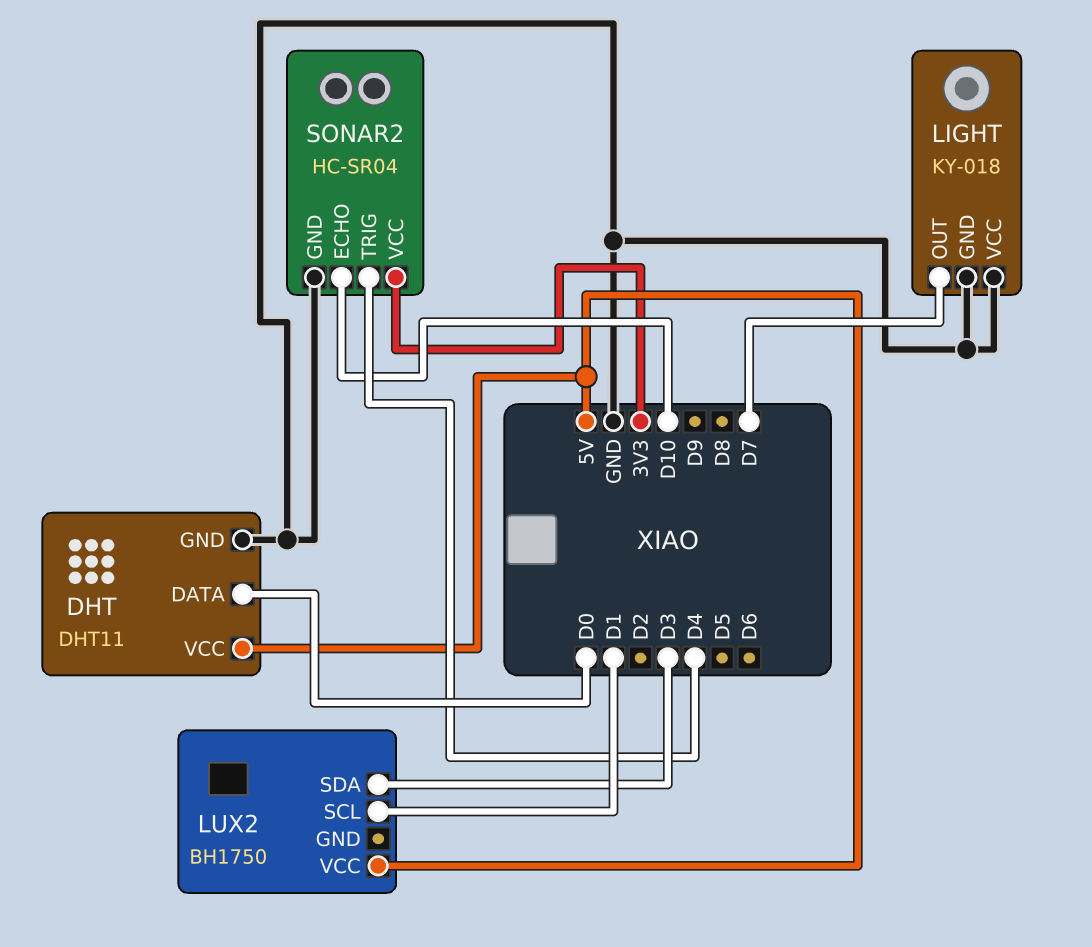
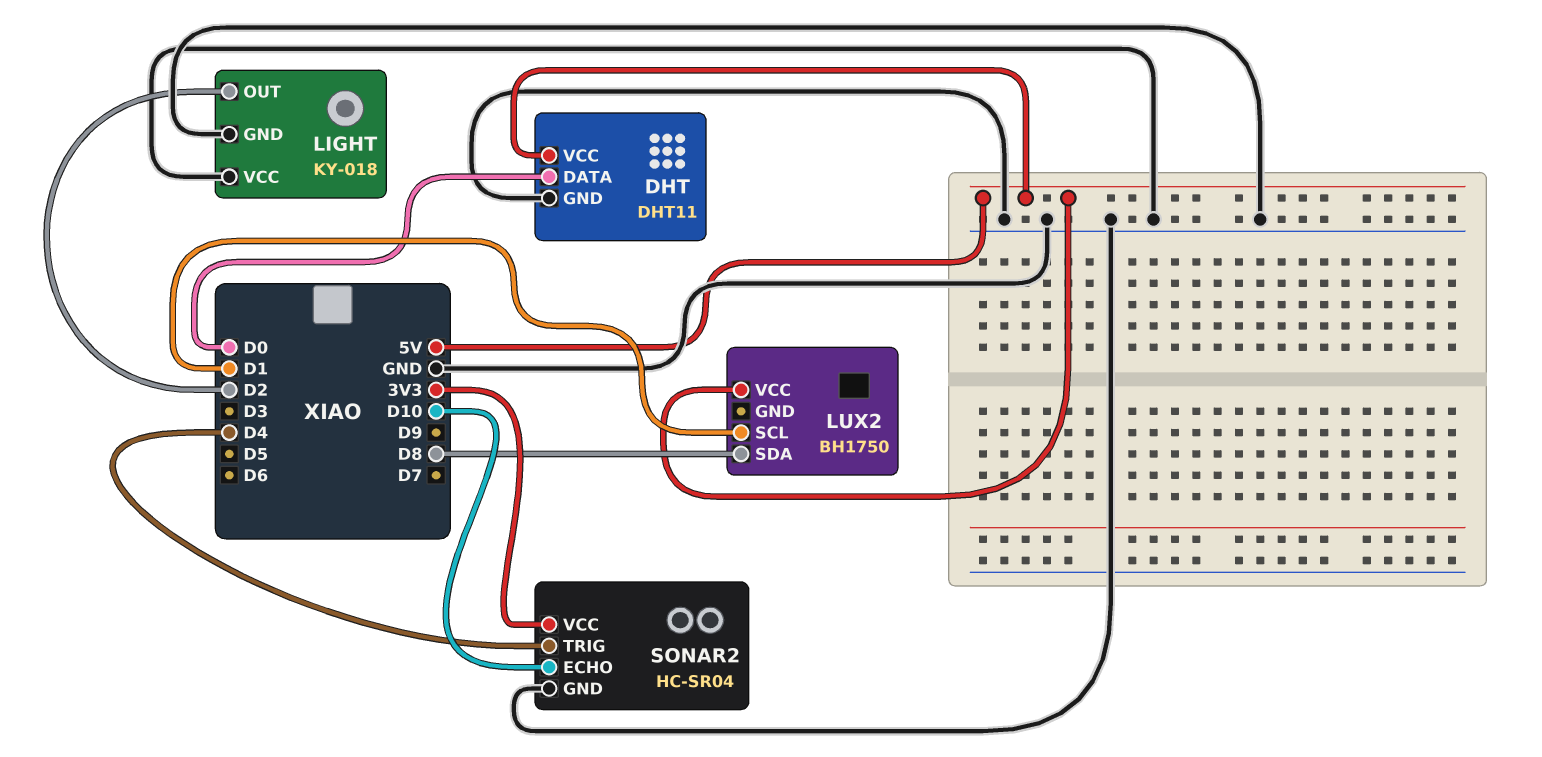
LIGHT pin OUT: D7 -> D2
LUX2 pin SDA: D3 -> D8

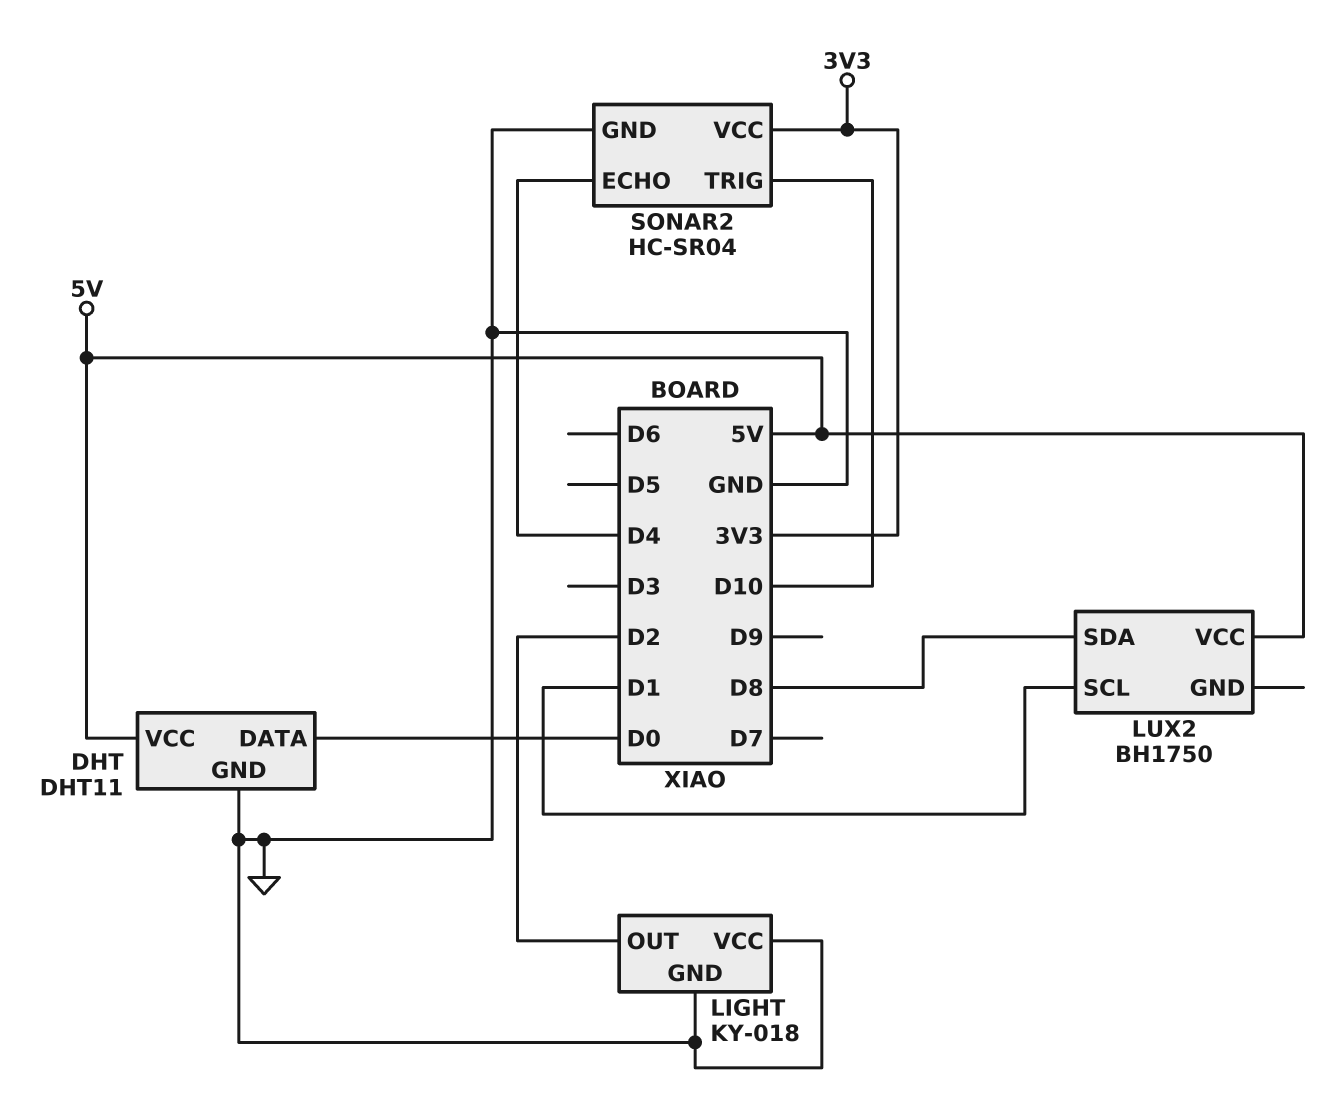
SONAR2 pin ECHO: D10 -> D4
SONAR2 pin TRIG: D4 -> D10

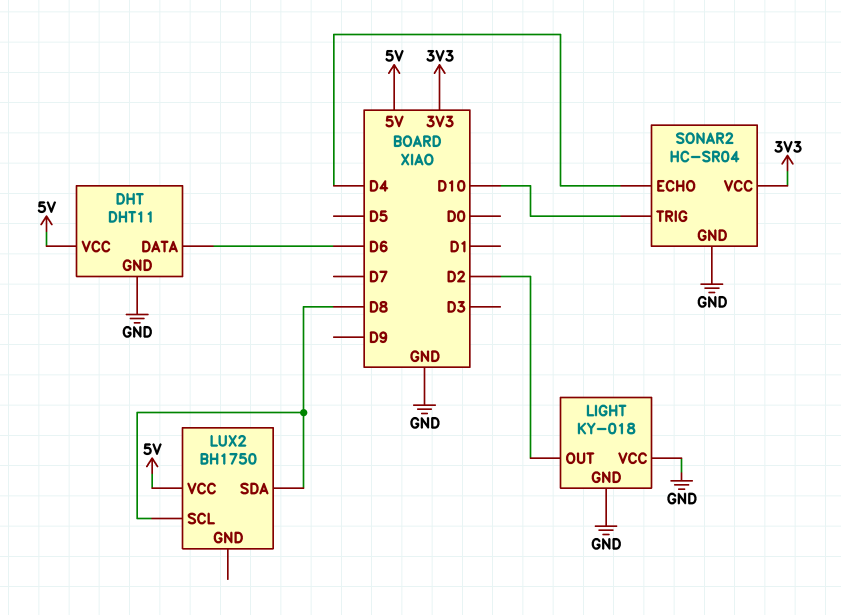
DHT pin DATA: D0 -> D6
LUX2 pin SCL: D1 -> D8

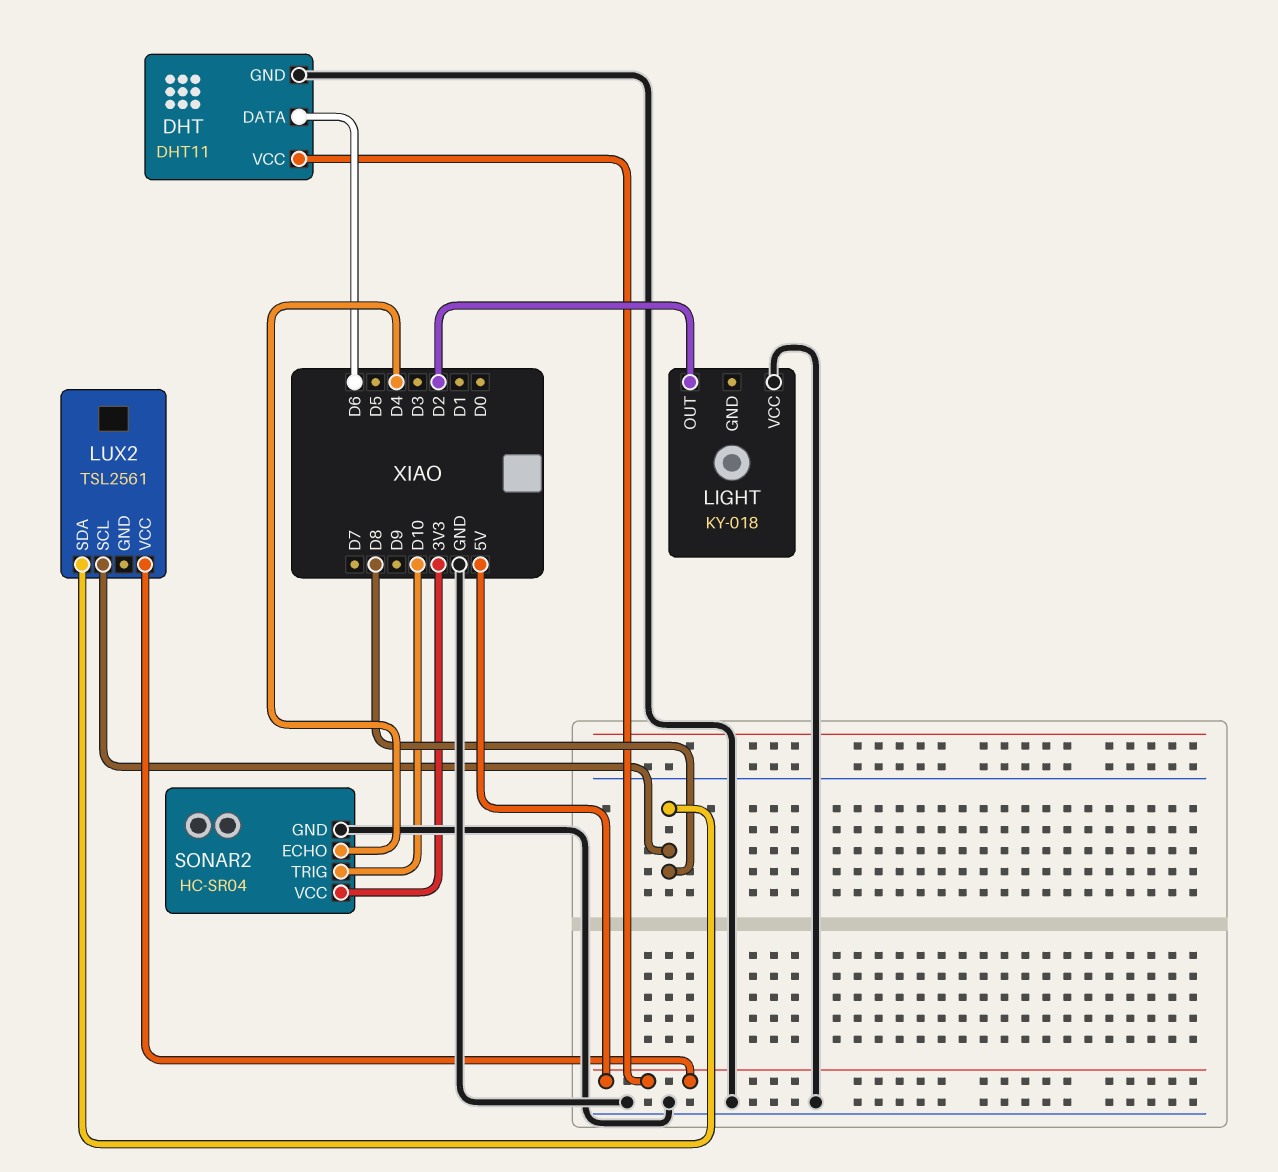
LIGHT pin GND: GND -> none
LUX2: BH1750 -> TSL2561

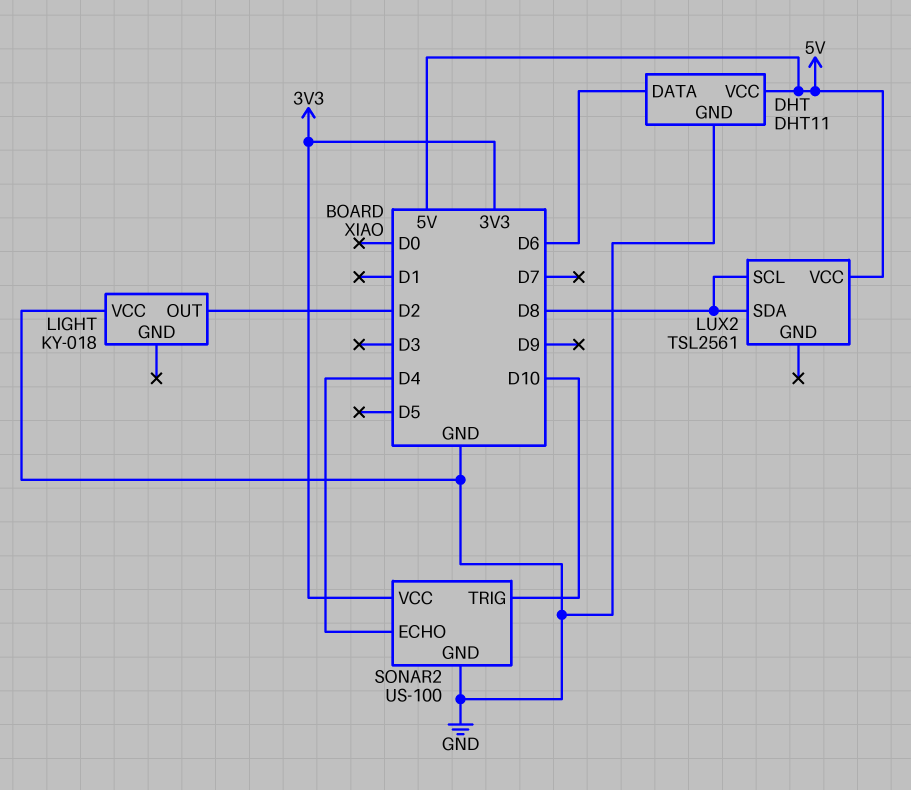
SONAR2: HC-SR04 -> US-100

